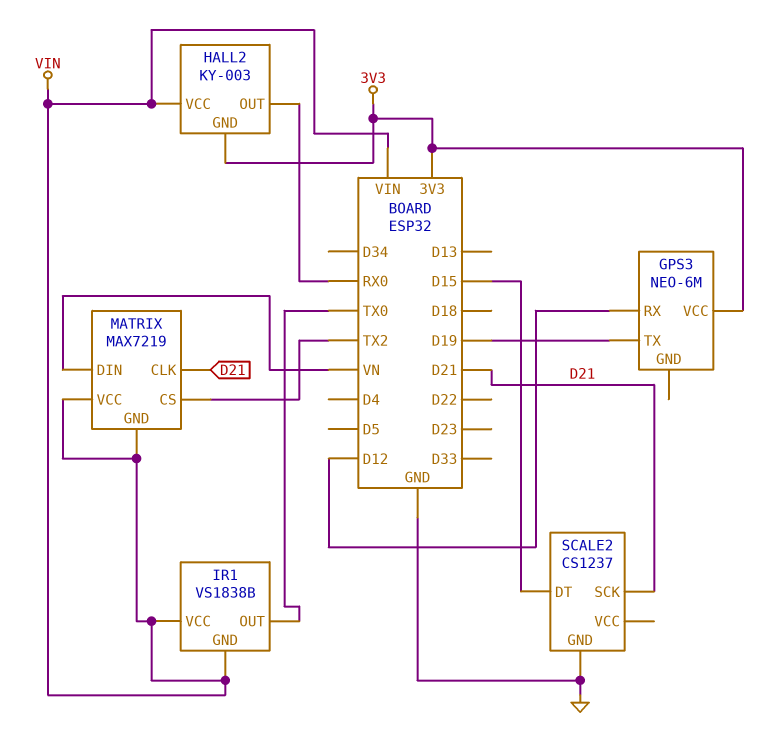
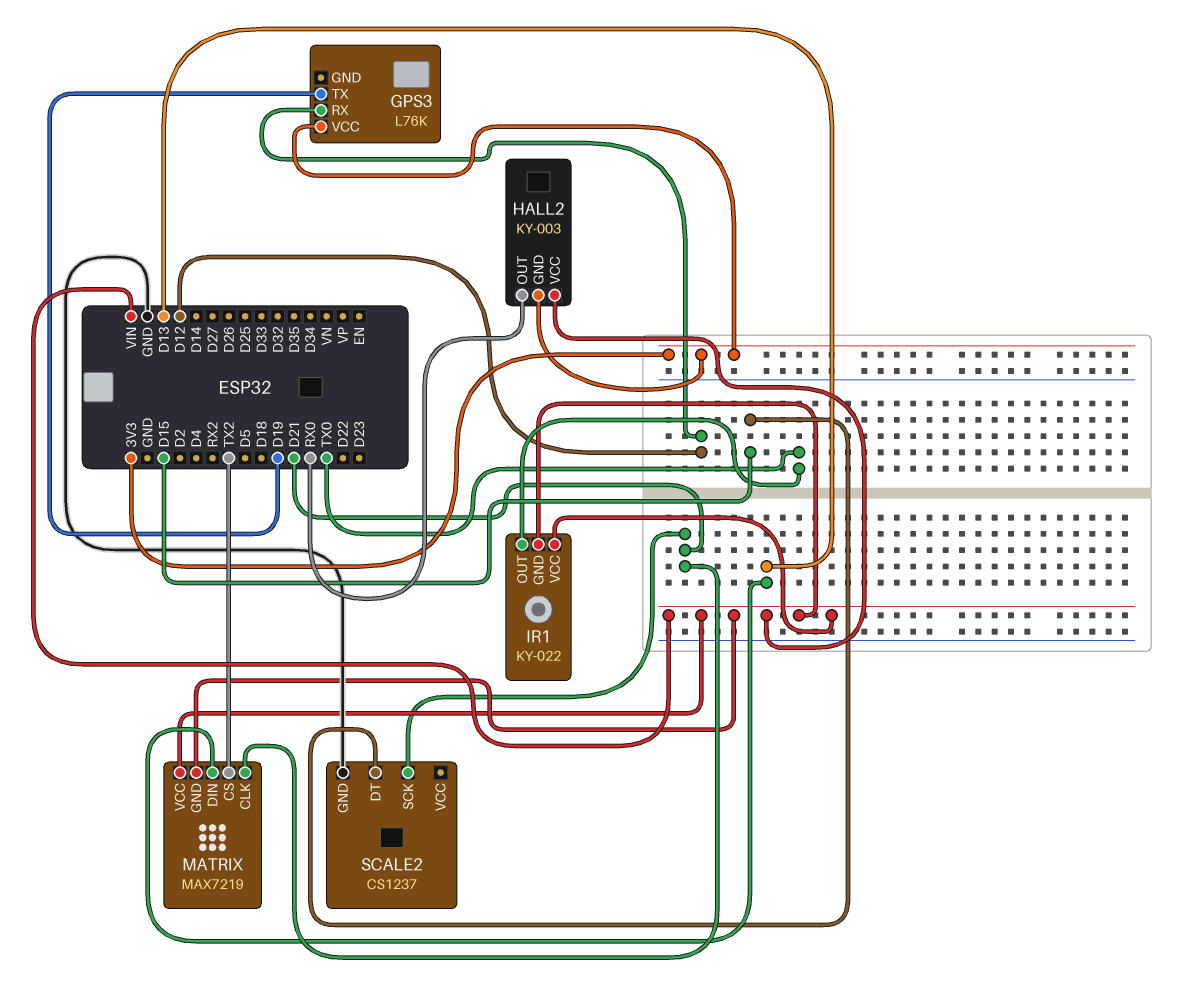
GPS3: NEO-6M -> L76K
IR1: VS1838B -> KY-022
MATRIX pin DIN: VN -> D13

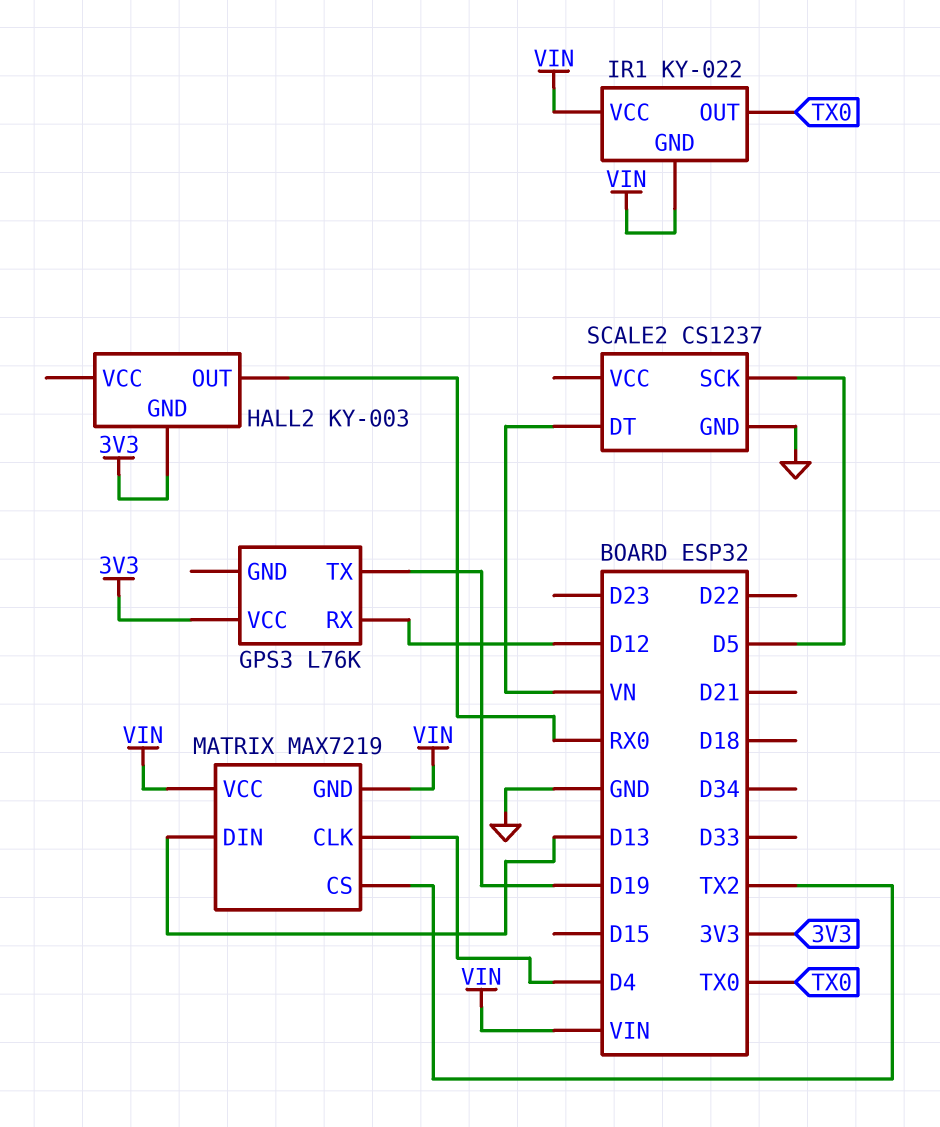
HALL2 pin VCC: VIN -> none
MATRIX pin CLK: D21 -> D4
SCALE2 pin DT: D15 -> VN
SCALE2 pin SCK: D21 -> D5

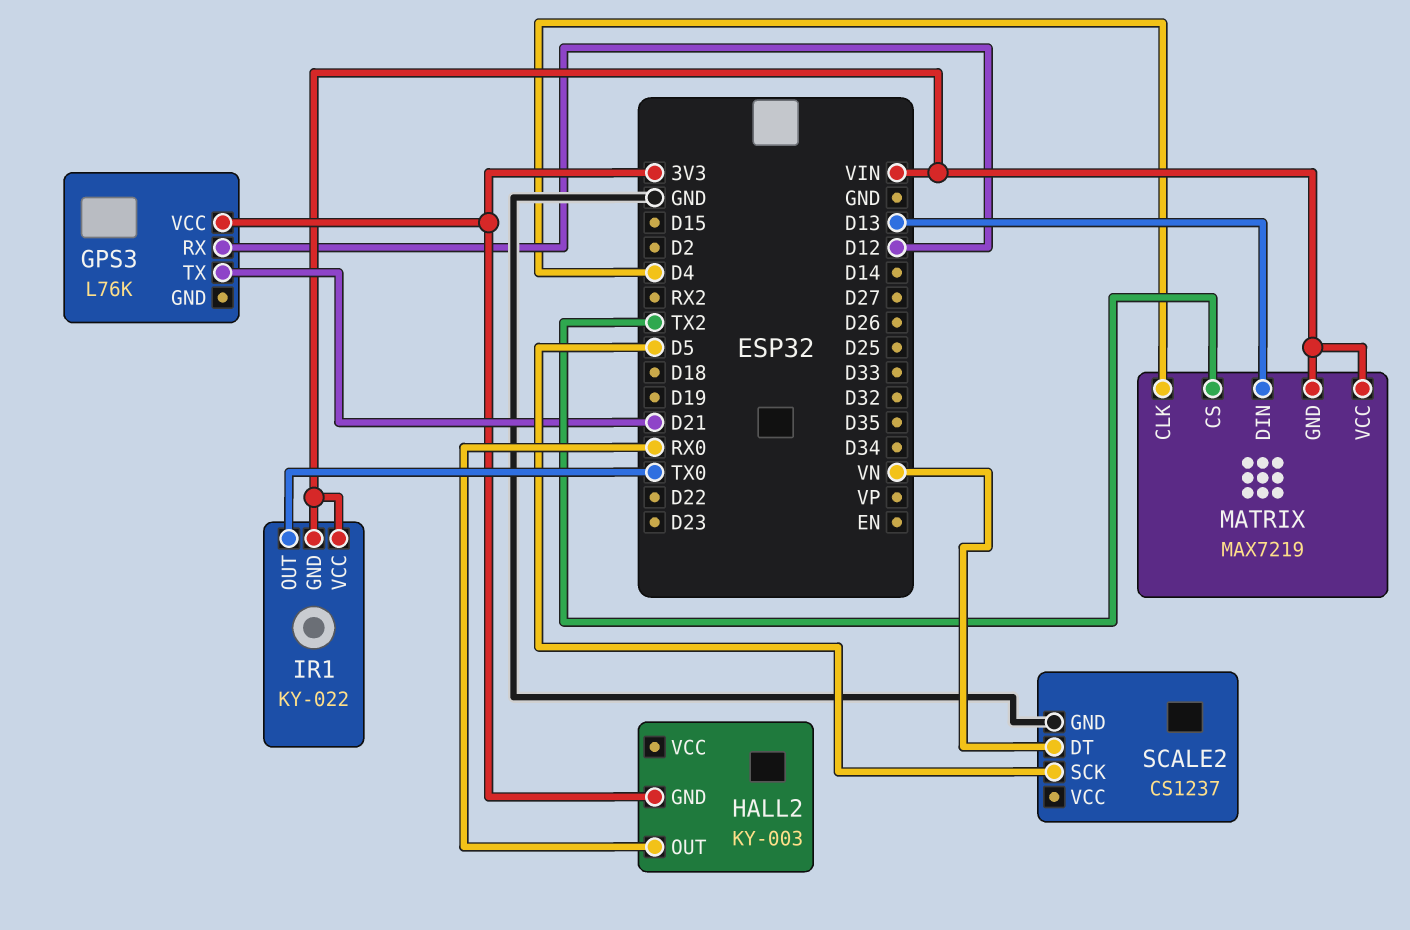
GPS3 pin TX: D19 -> D21

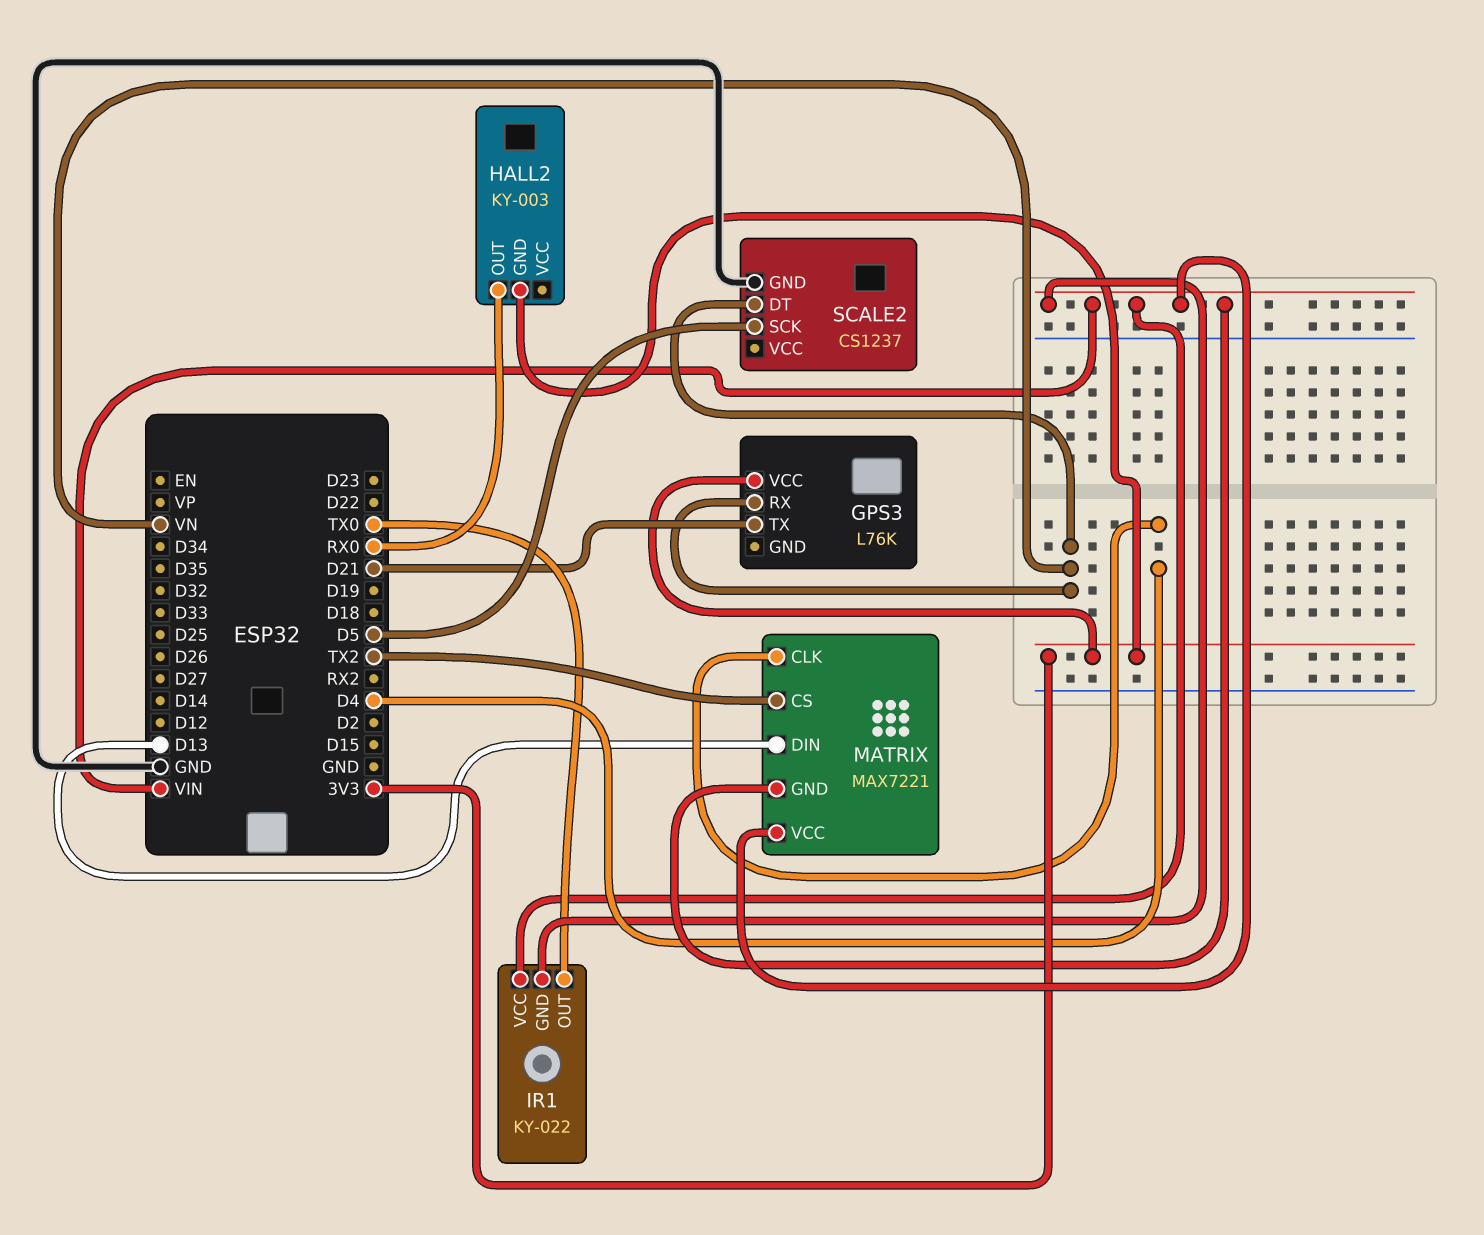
GPS3 pin RX: D12 -> VN
MATRIX: MAX7219 -> MAX7221

